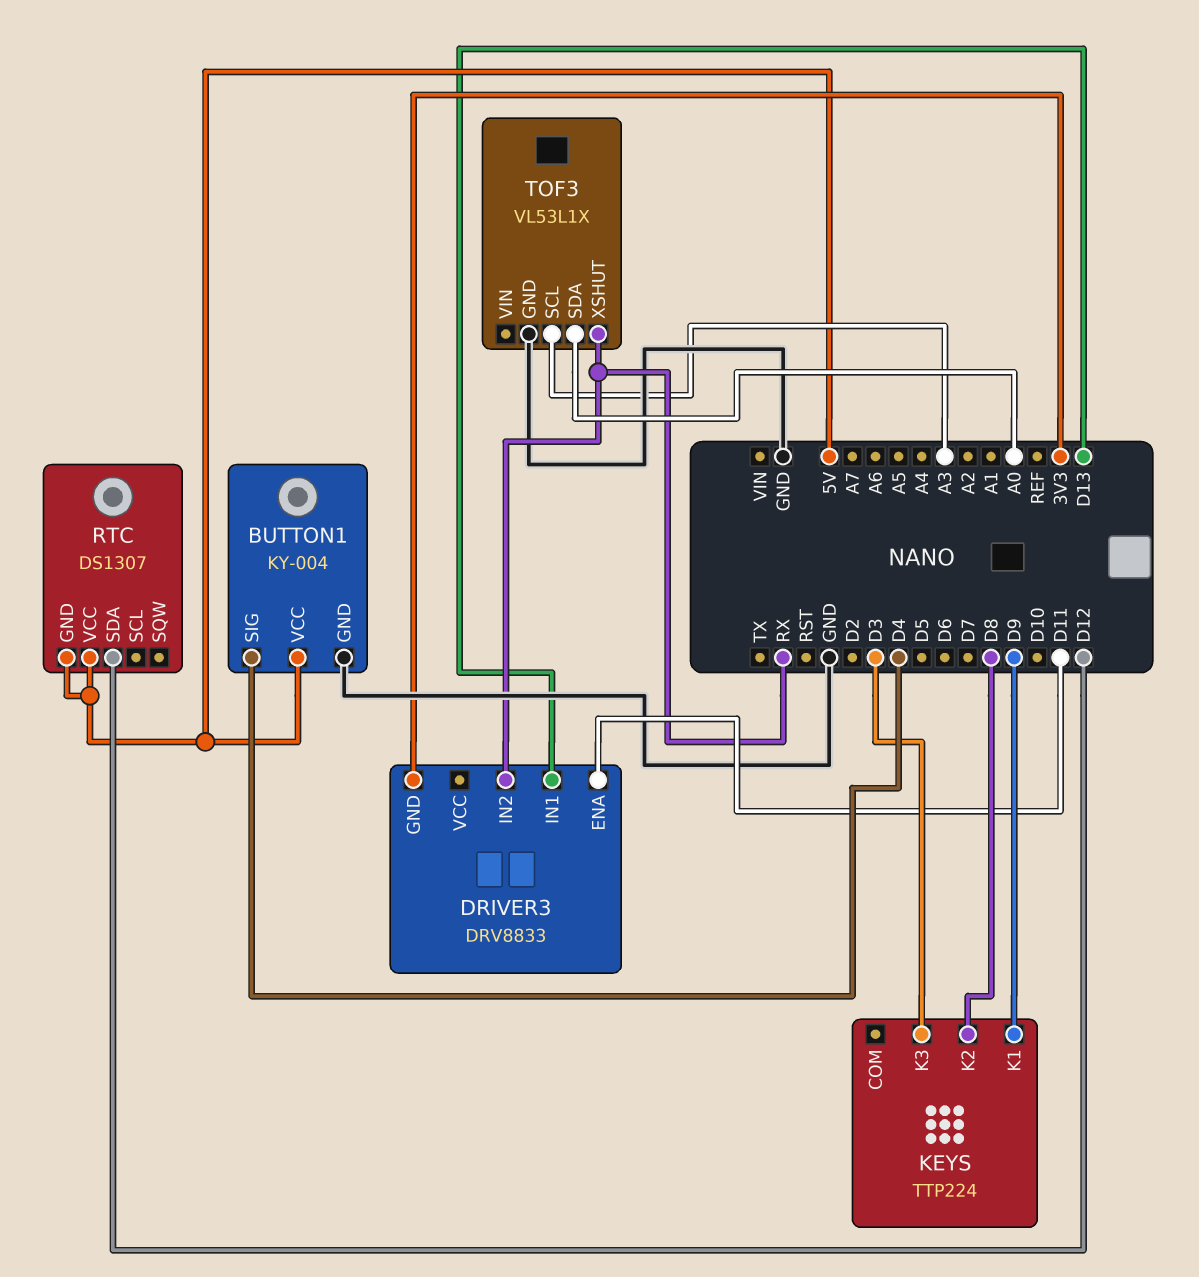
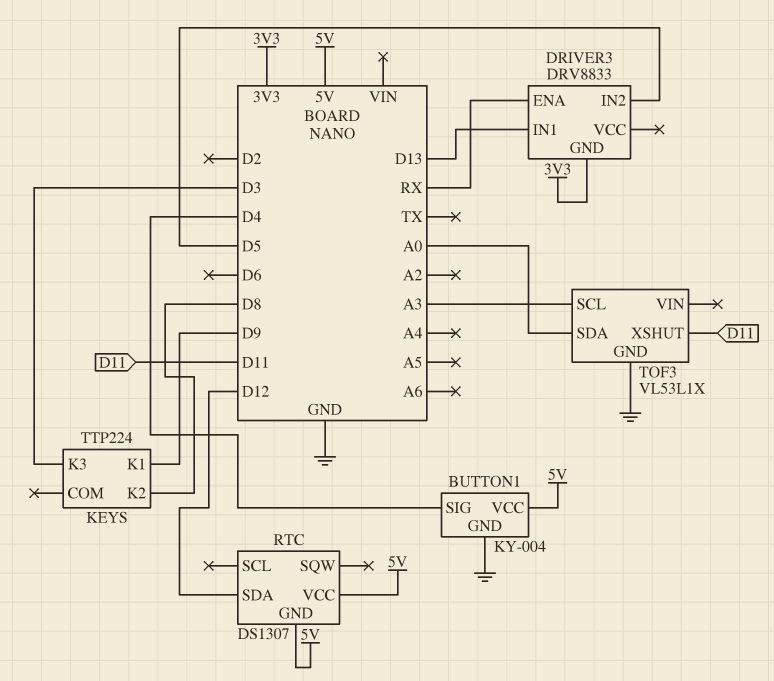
DRIVER3 pin ENA: D11 -> RX
DRIVER3 pin IN2: RX -> D5
TOF3 pin XSHUT: RX -> D11

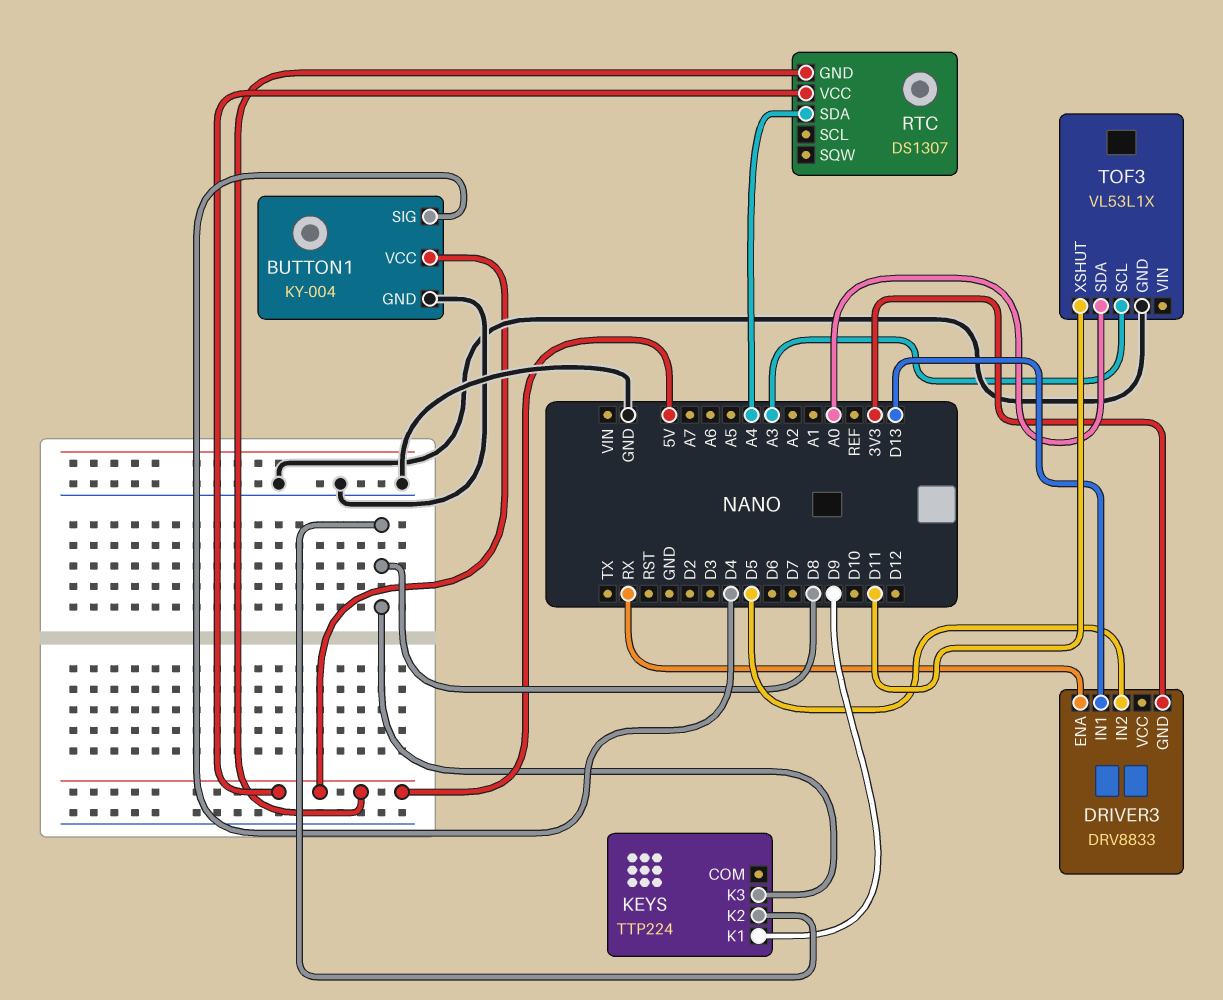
KEYS pin K3: D3 -> D8
RTC pin SDA: D12 -> A4

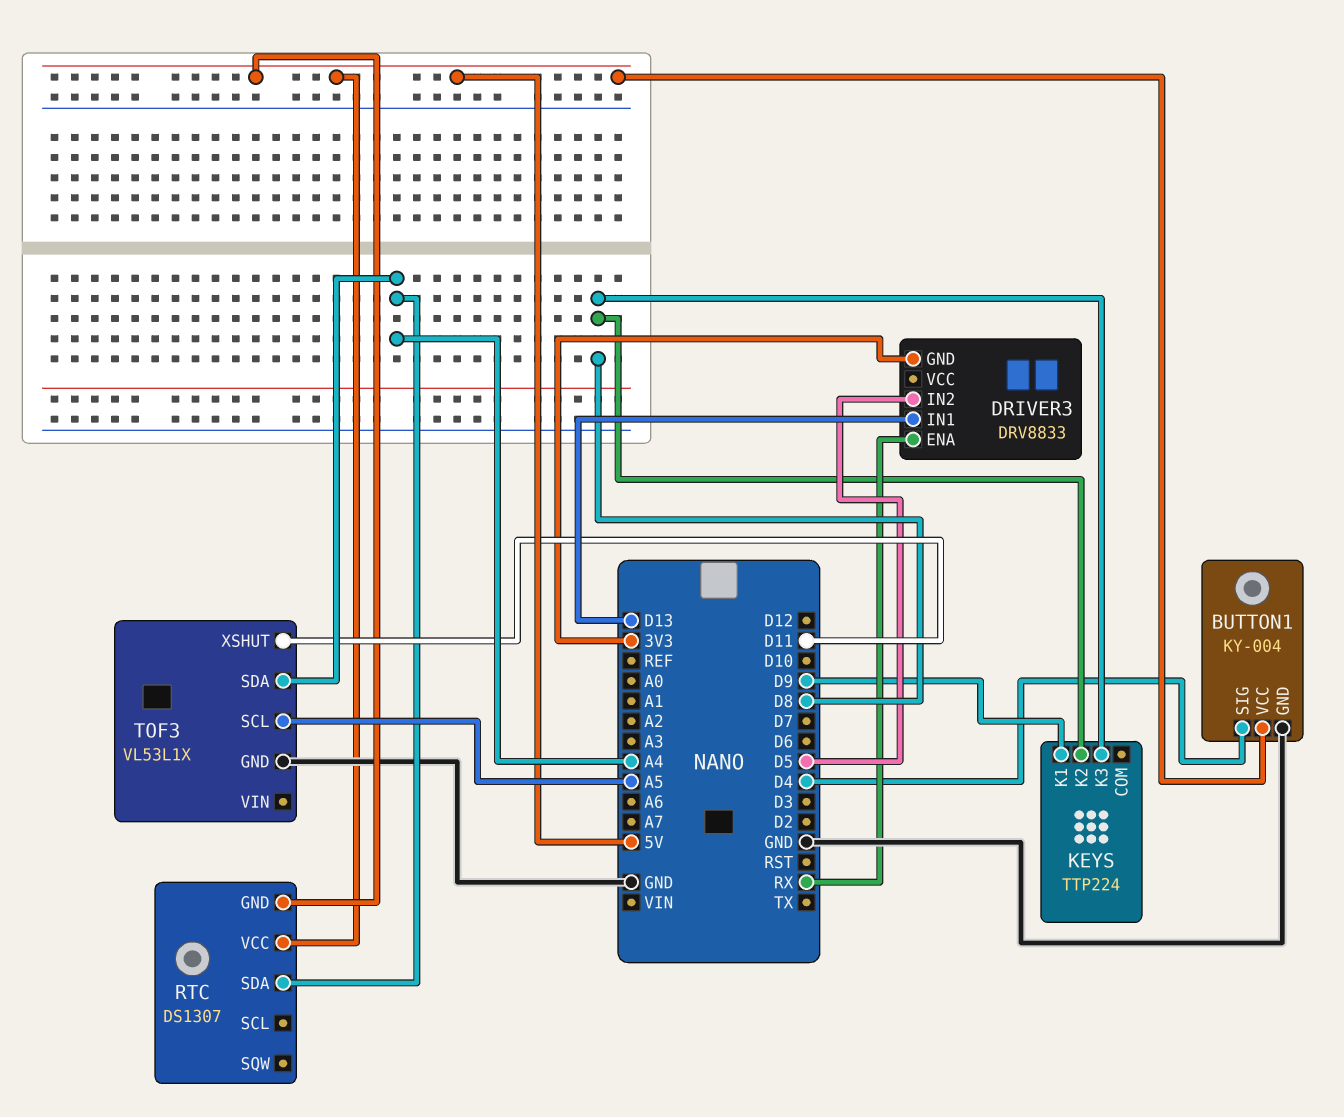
TOF3 pin SCL: A3 -> A5
TOF3 pin SDA: A0 -> A4

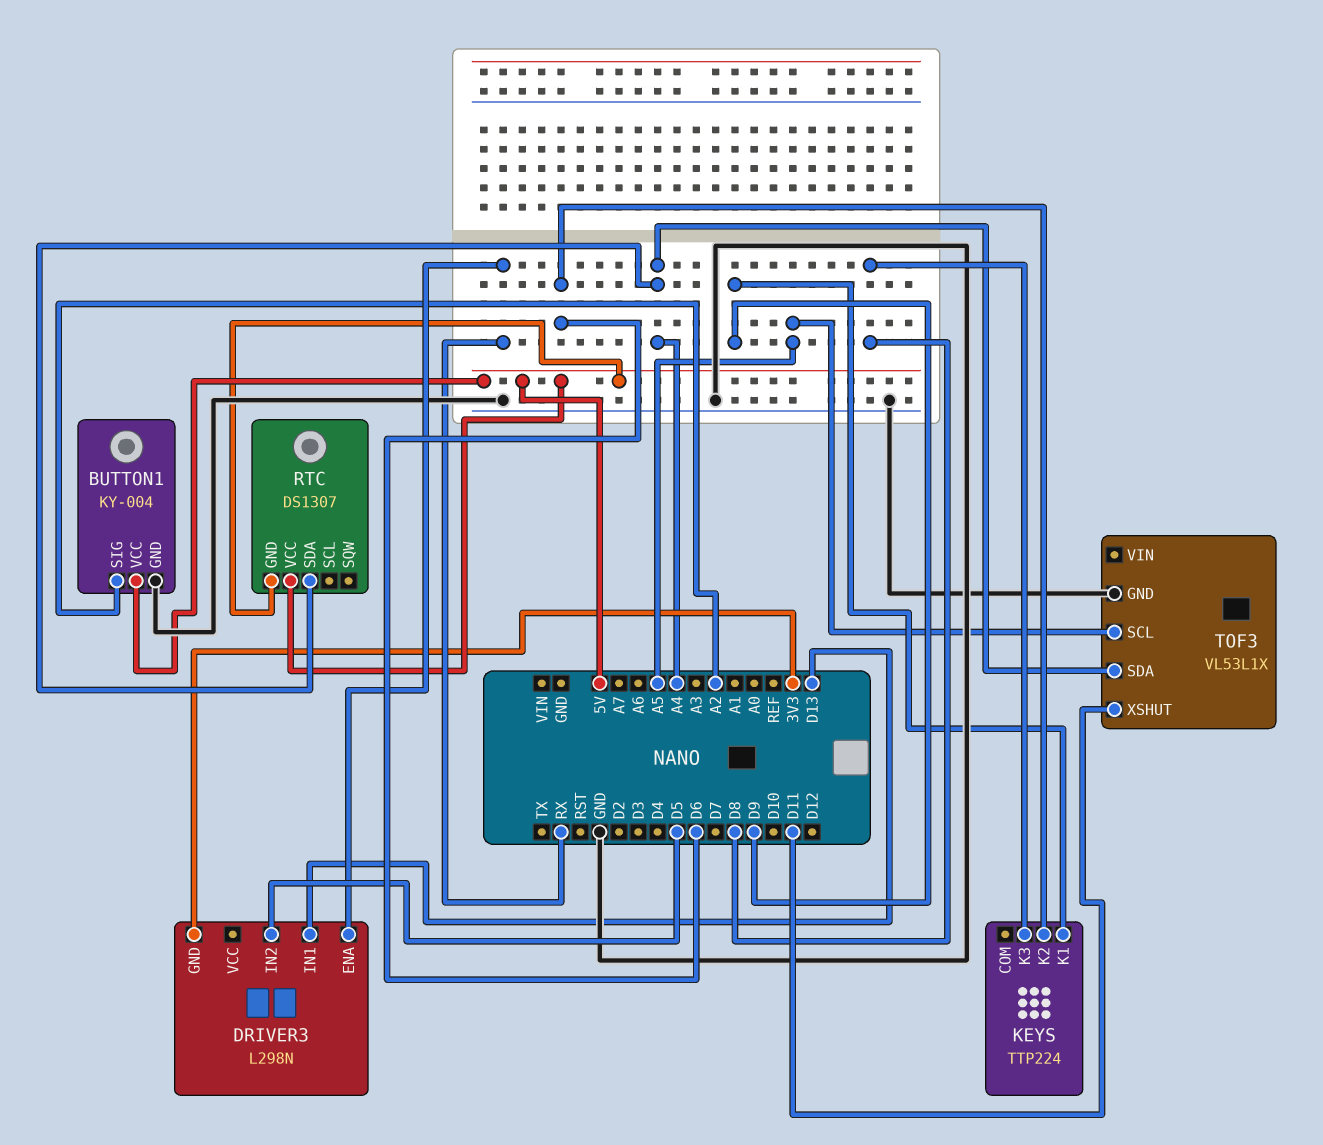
BUTTON1 pin SIG: D4 -> A2
DRIVER3: DRV8833 -> L298N
KEYS pin K2: D8 -> D6

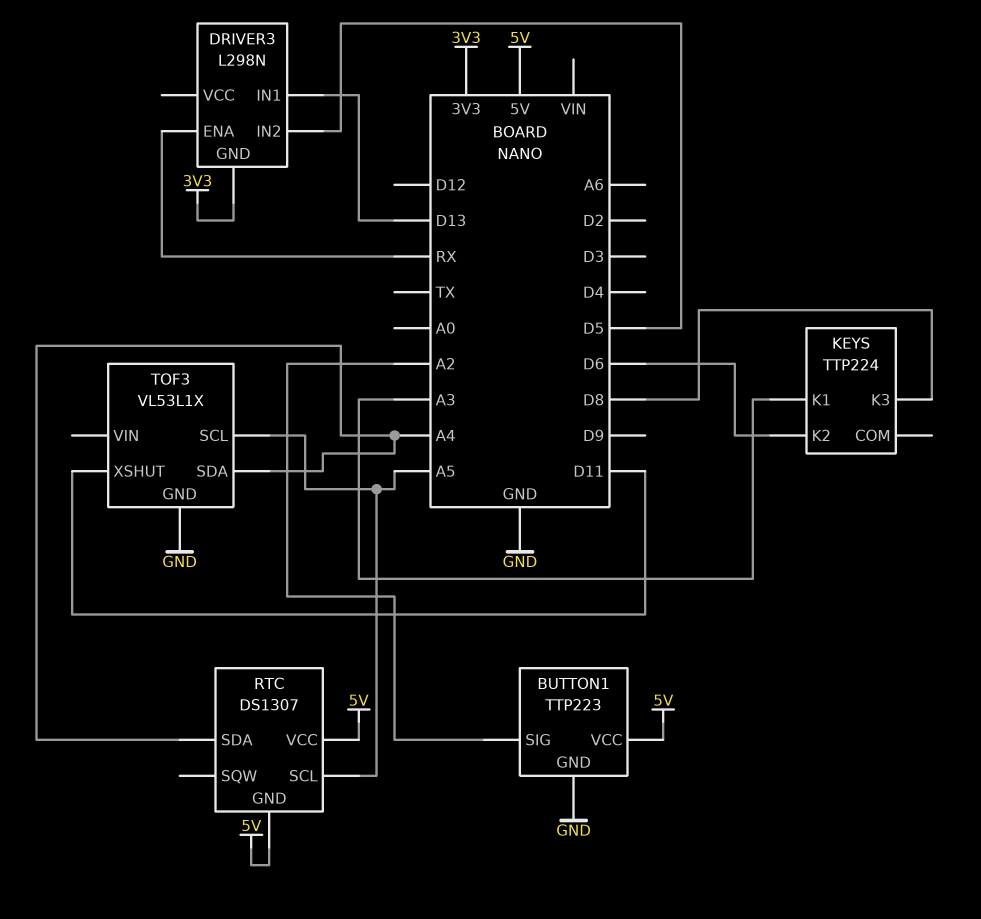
BUTTON1: KY-004 -> TTP223
KEYS pin K1: D9 -> A3
RTC pin SCL: none -> A5

